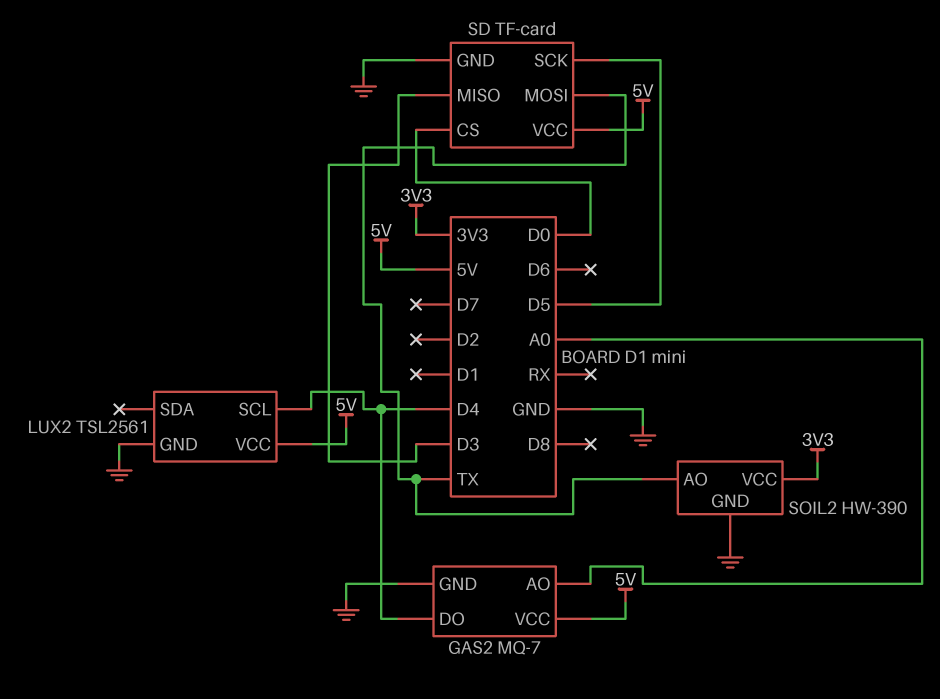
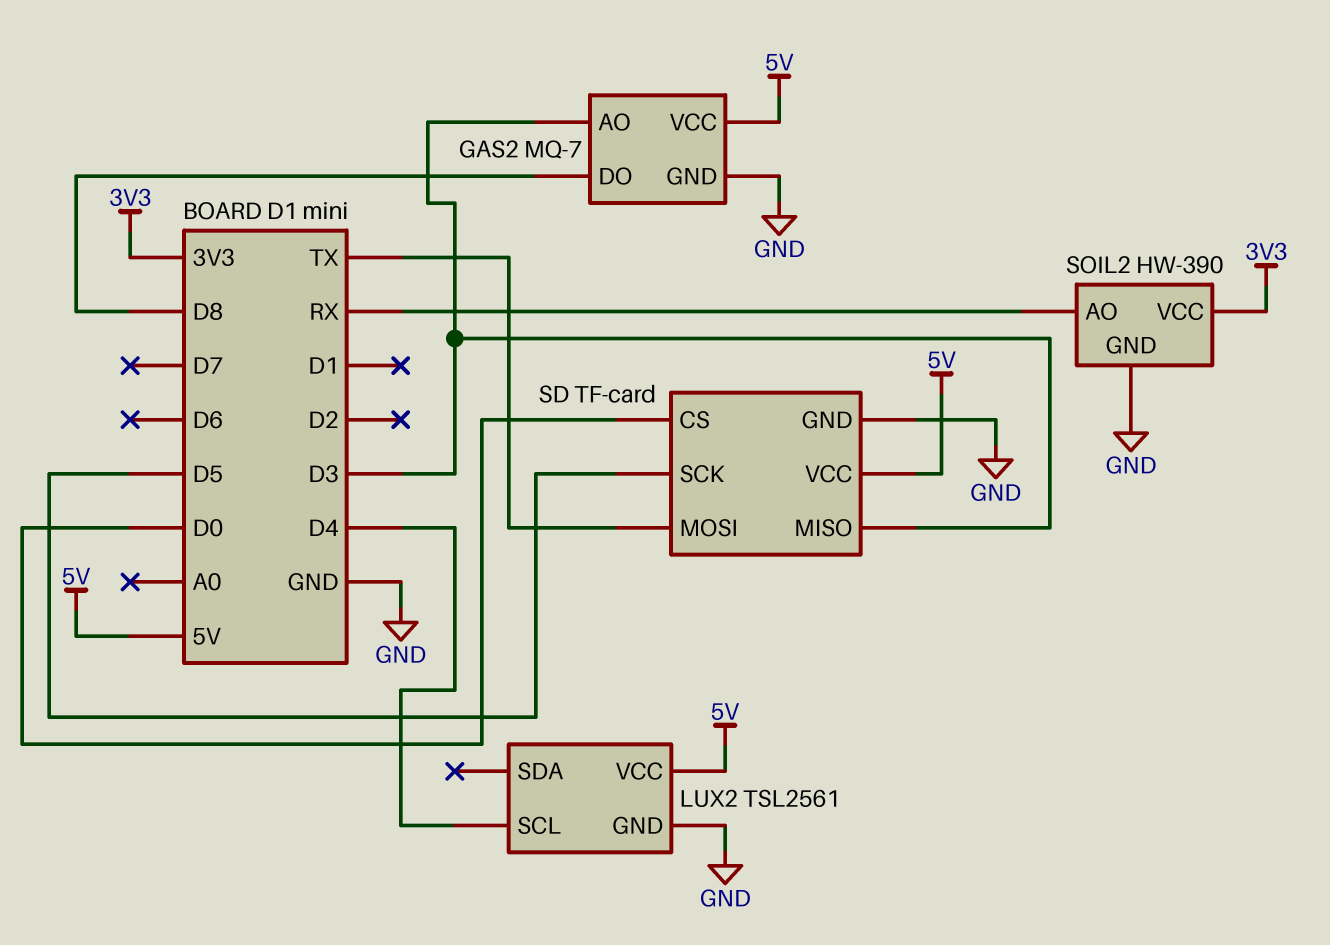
GAS2 pin AO: A0 -> D3
GAS2 pin DO: D4 -> D8
SOIL2 pin AO: TX -> RX

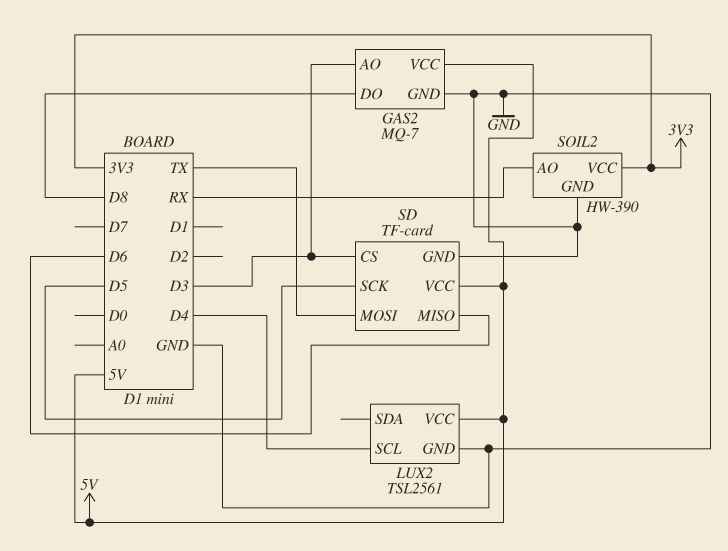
SD pin CS: D0 -> D3
SD pin MISO: D3 -> D6

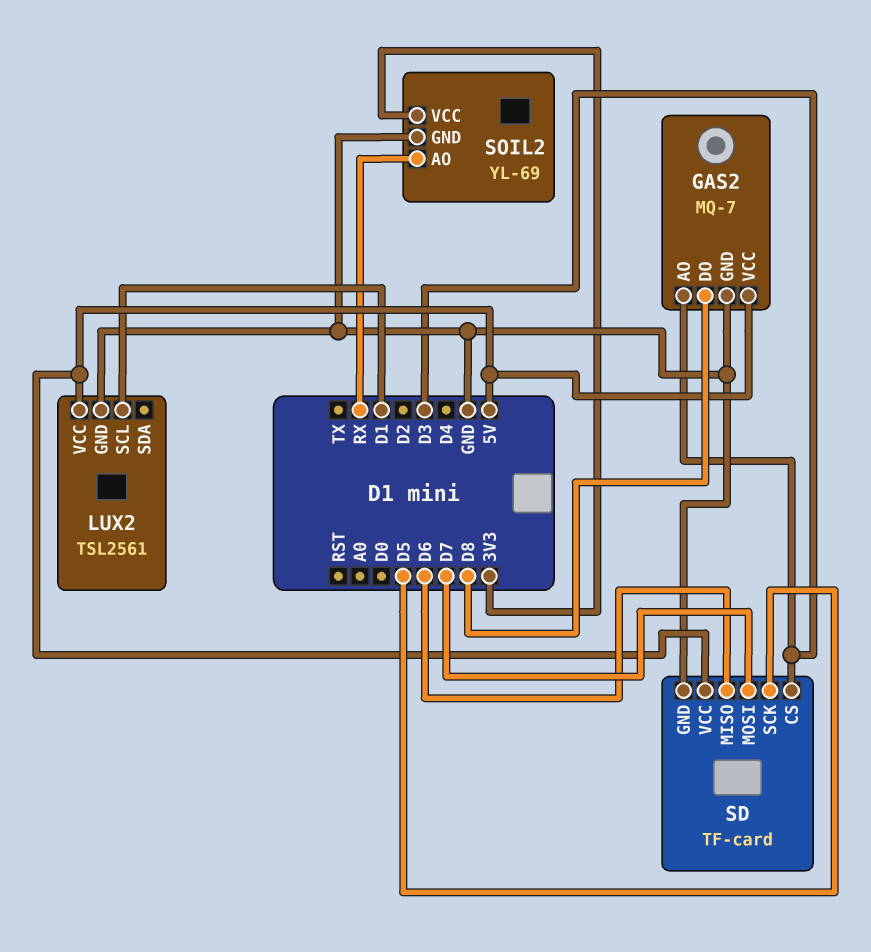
LUX2 pin SCL: D4 -> D1
SD pin MOSI: TX -> D7
SOIL2: HW-390 -> YL-69

